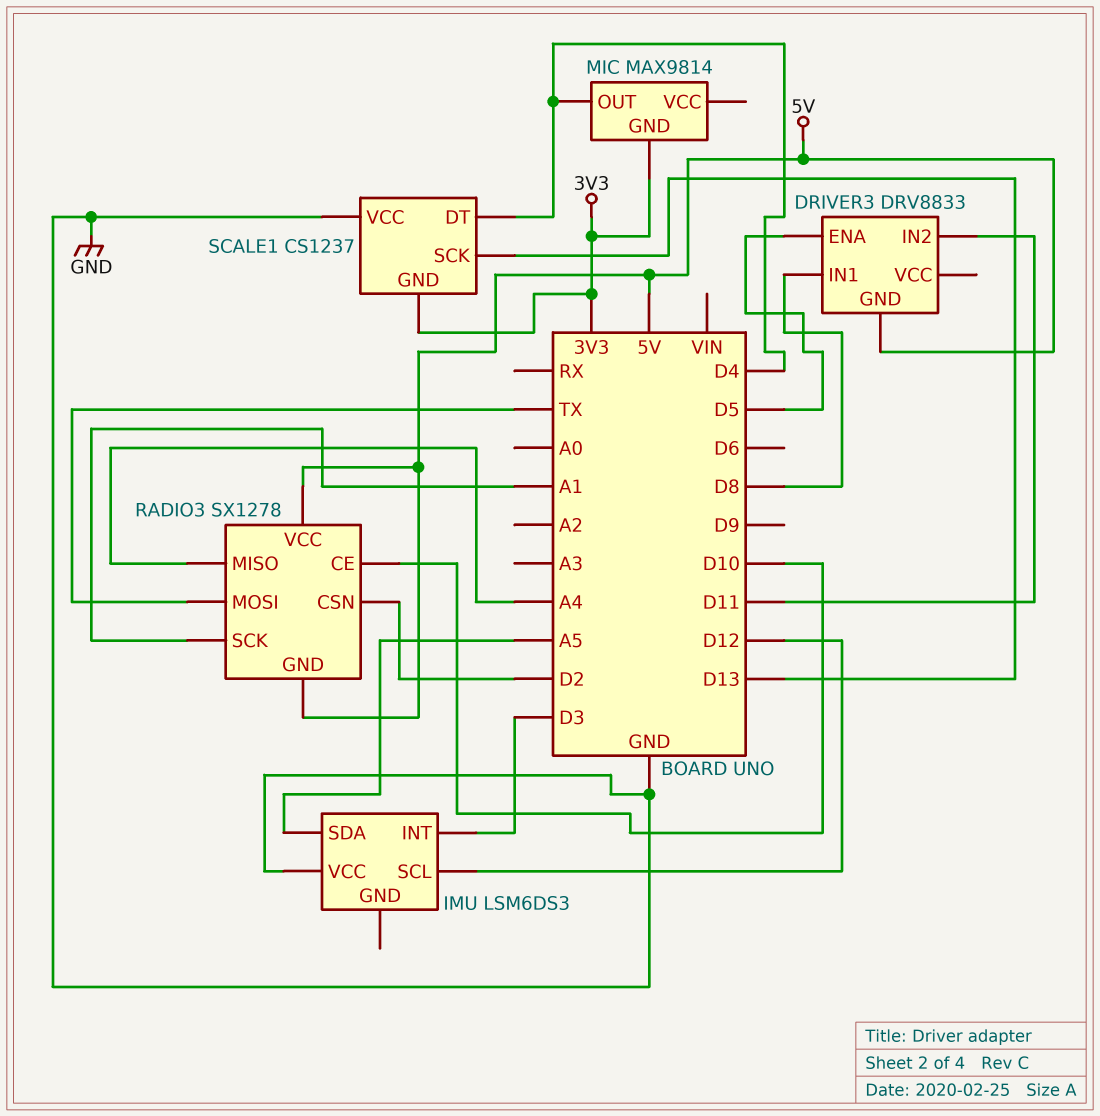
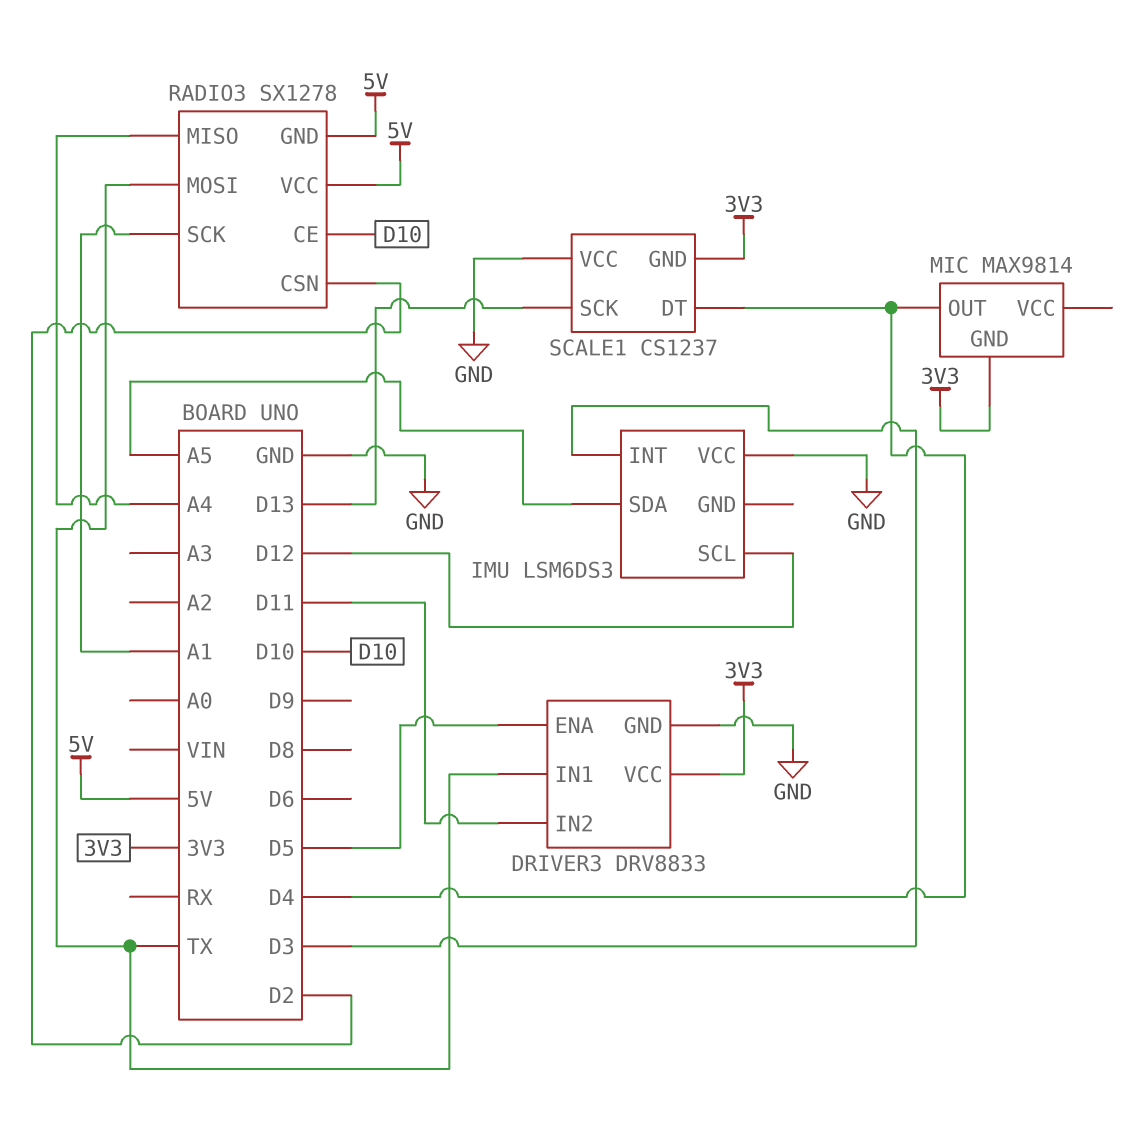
DRIVER3 pin GND: 5V -> GND
DRIVER3 pin IN1: D8 -> TX
DRIVER3 pin VCC: none -> 3V3

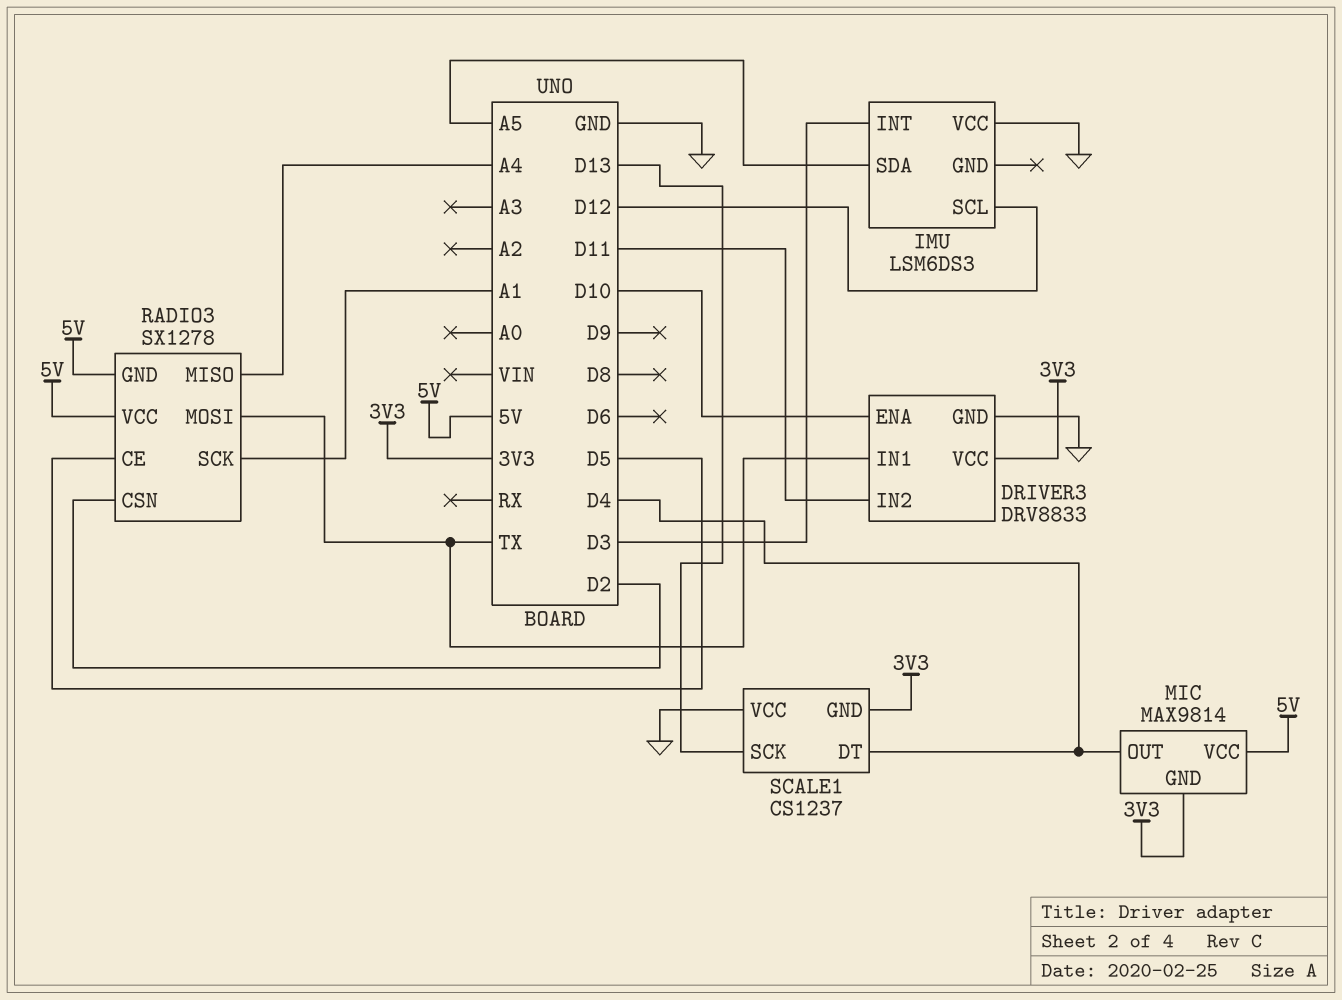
DRIVER3 pin ENA: D5 -> D10
MIC pin VCC: none -> 5V
RADIO3 pin CE: D10 -> D5

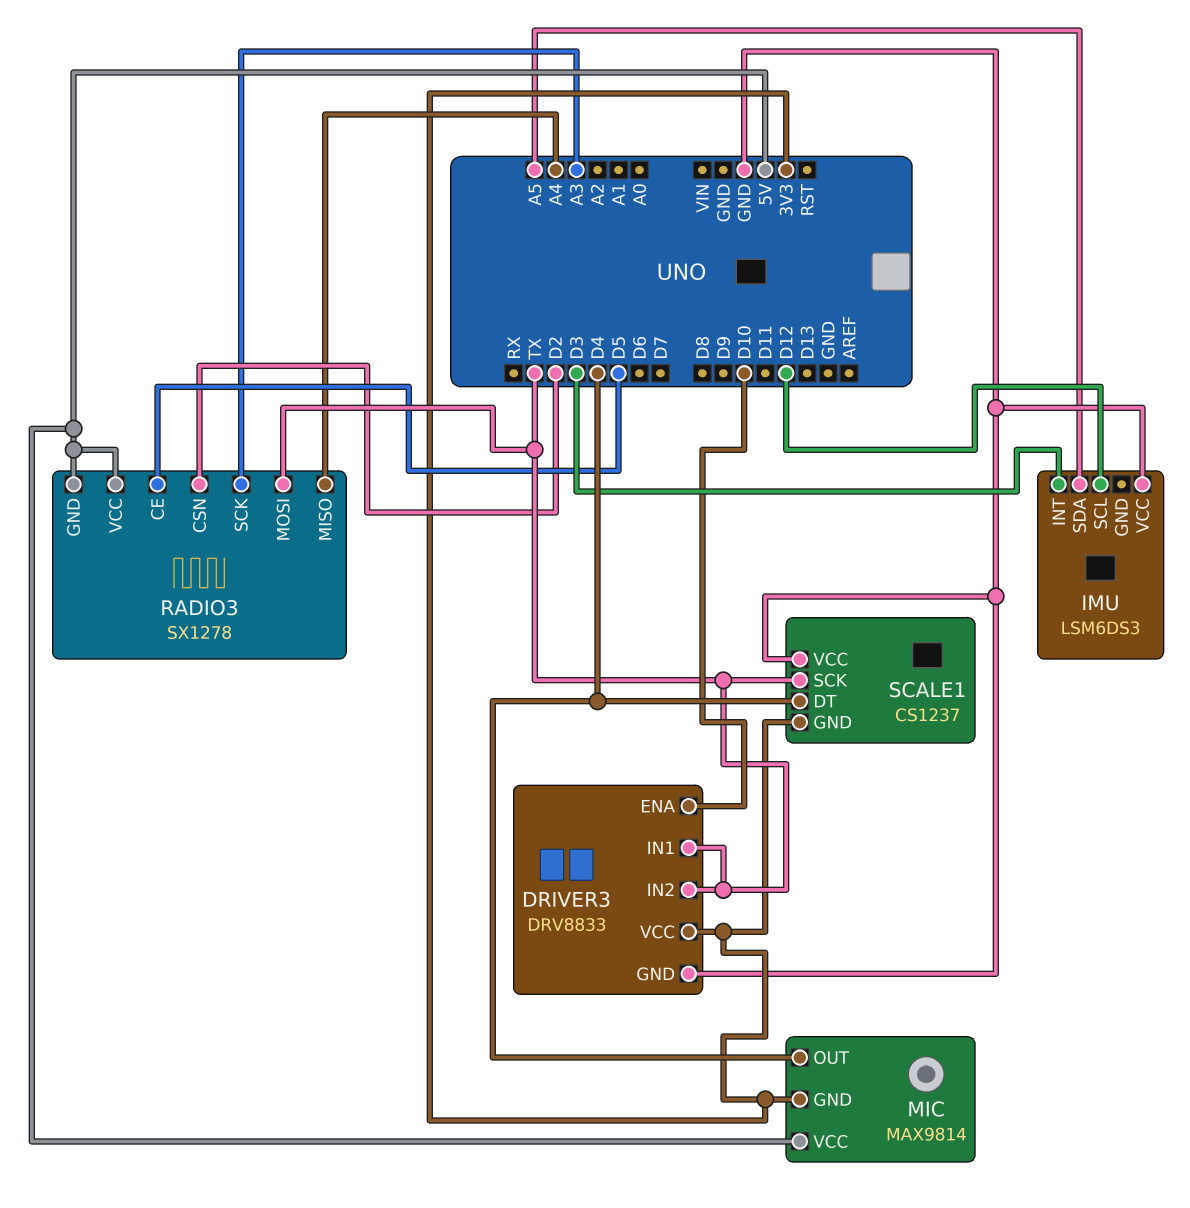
DRIVER3 pin IN2: D11 -> TX
RADIO3 pin SCK: A1 -> A3
SCALE1 pin SCK: D13 -> TX

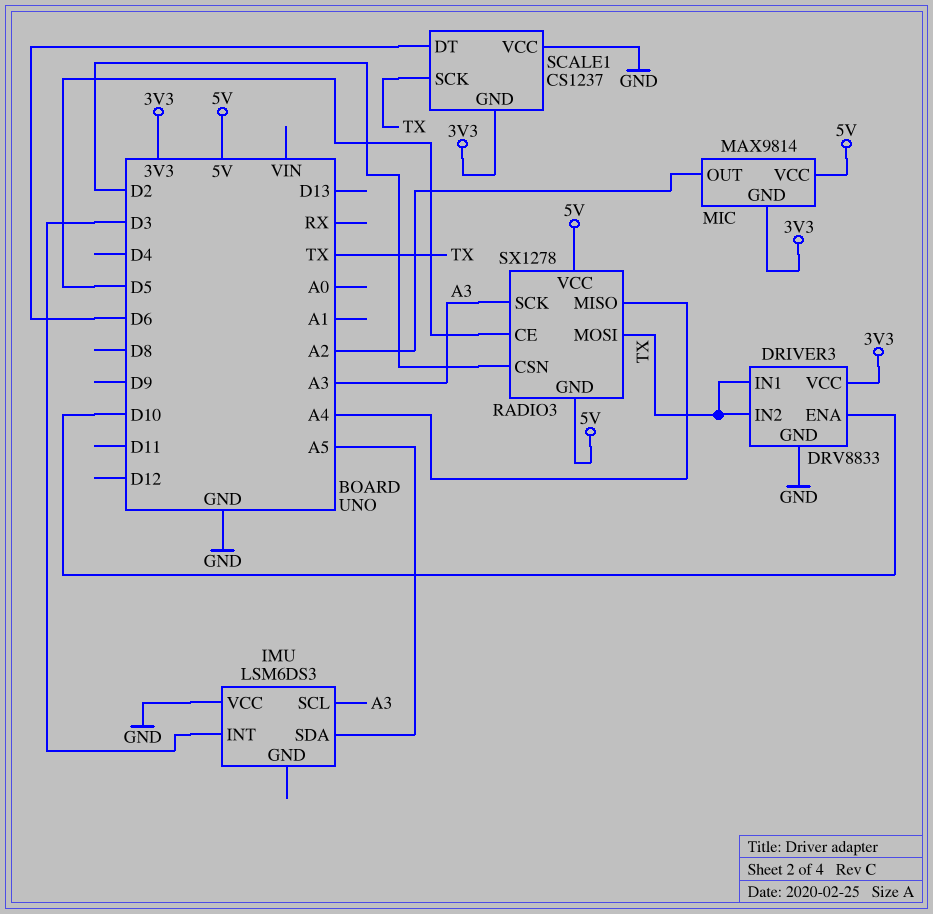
IMU pin SCL: D12 -> A3
MIC pin OUT: D4 -> A2
SCALE1 pin DT: D4 -> D6

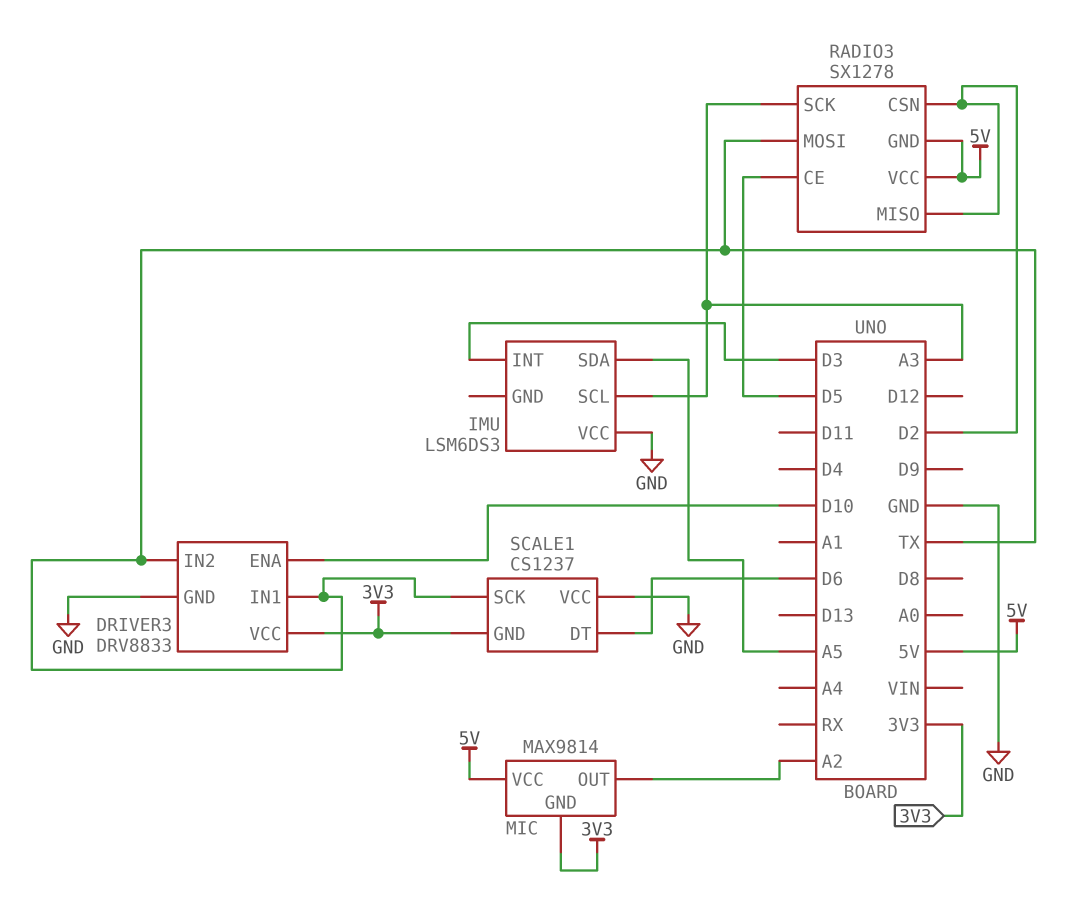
RADIO3 pin MISO: A4 -> D2

